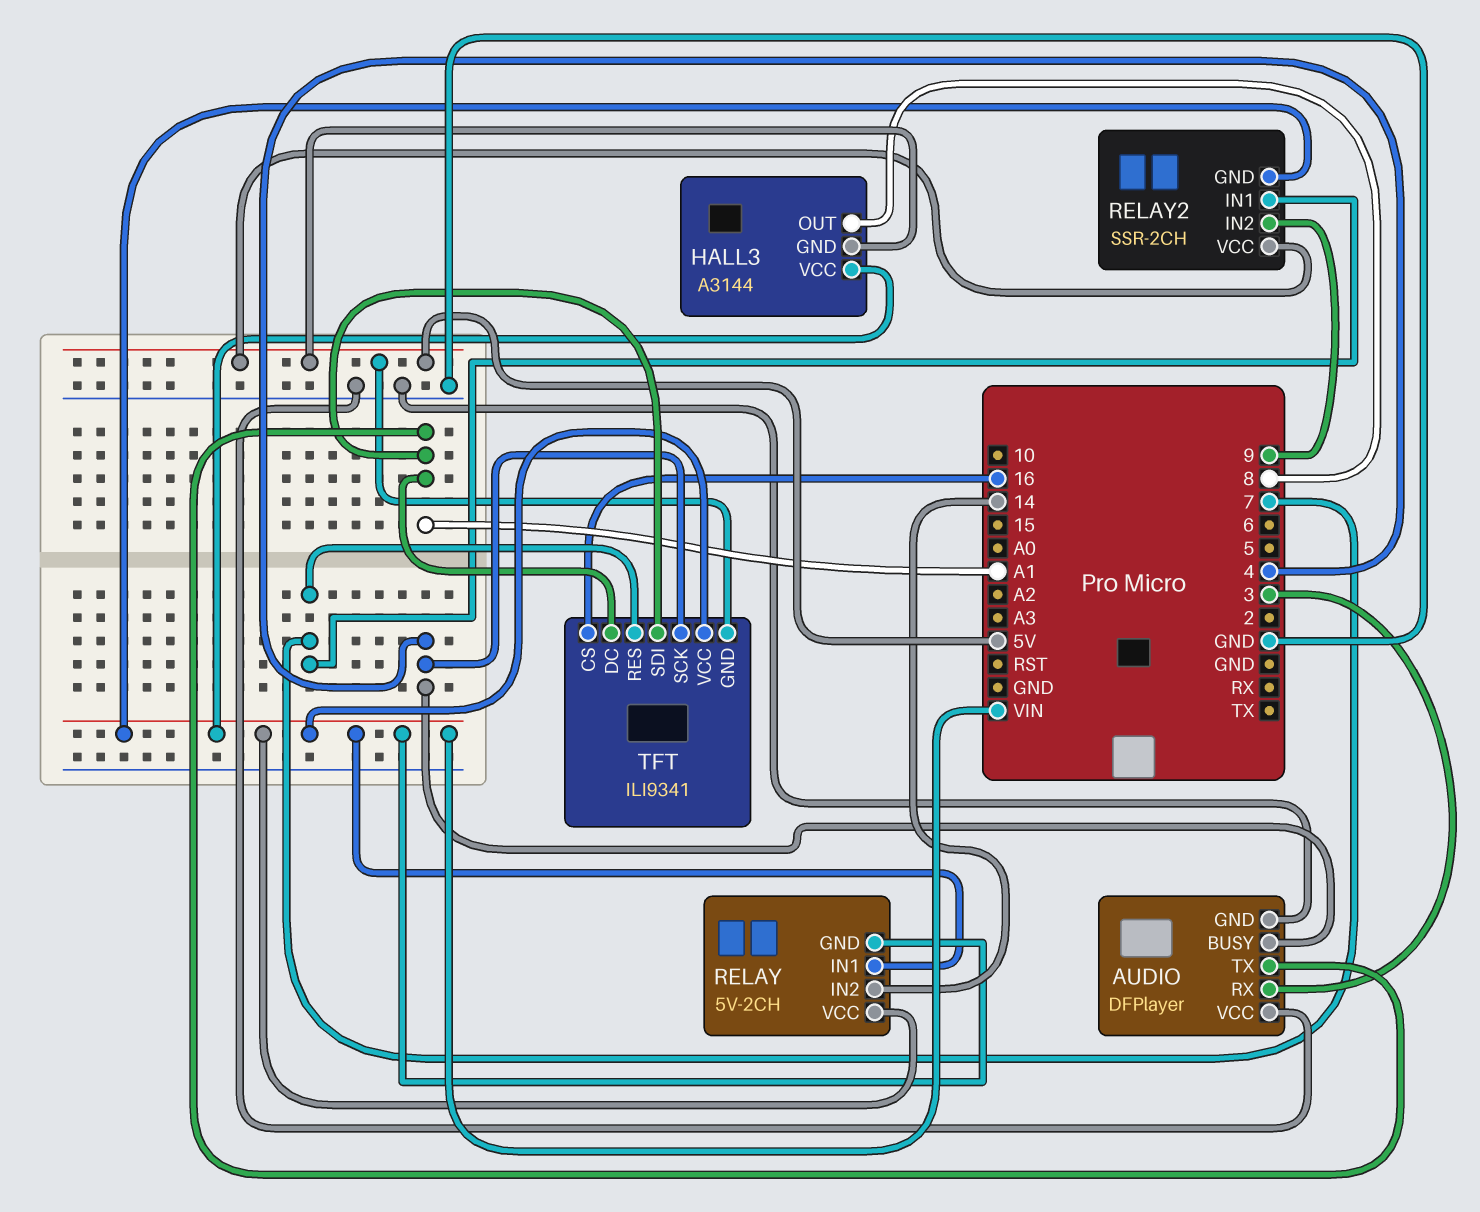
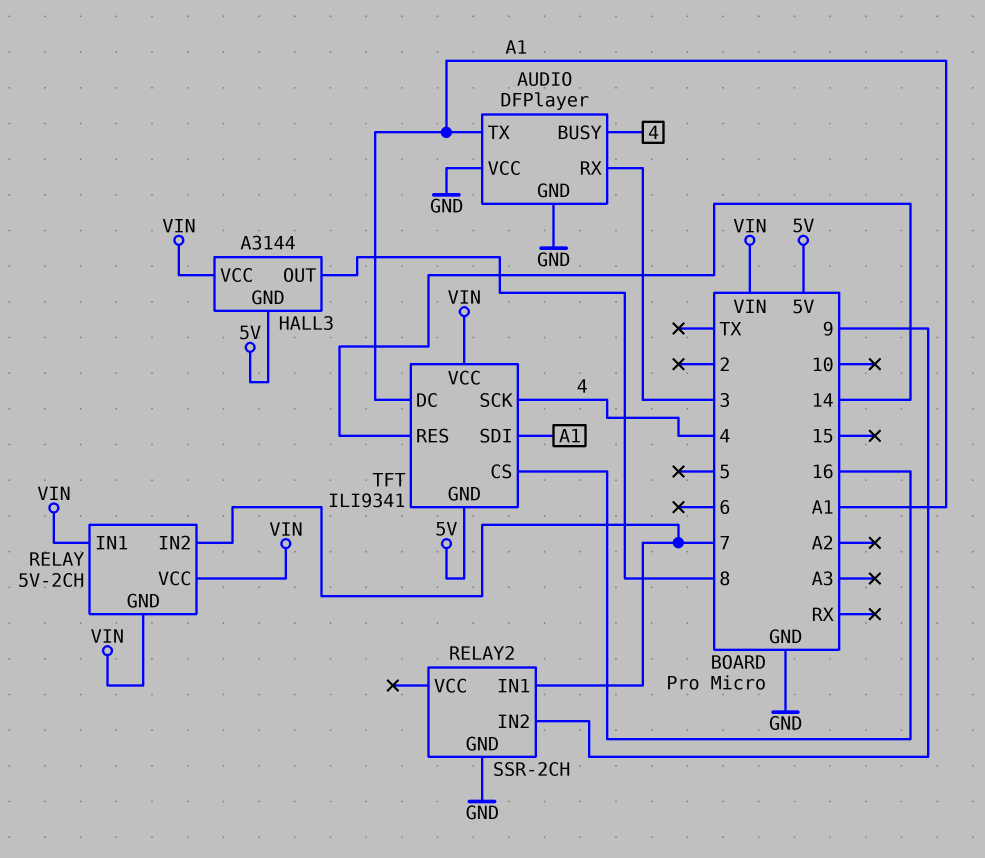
RELAY pin IN2: 14 -> 7
RELAY2 pin GND: VIN -> GND
RELAY2 pin VCC: 5V -> none
TFT pin RES: 7 -> 14

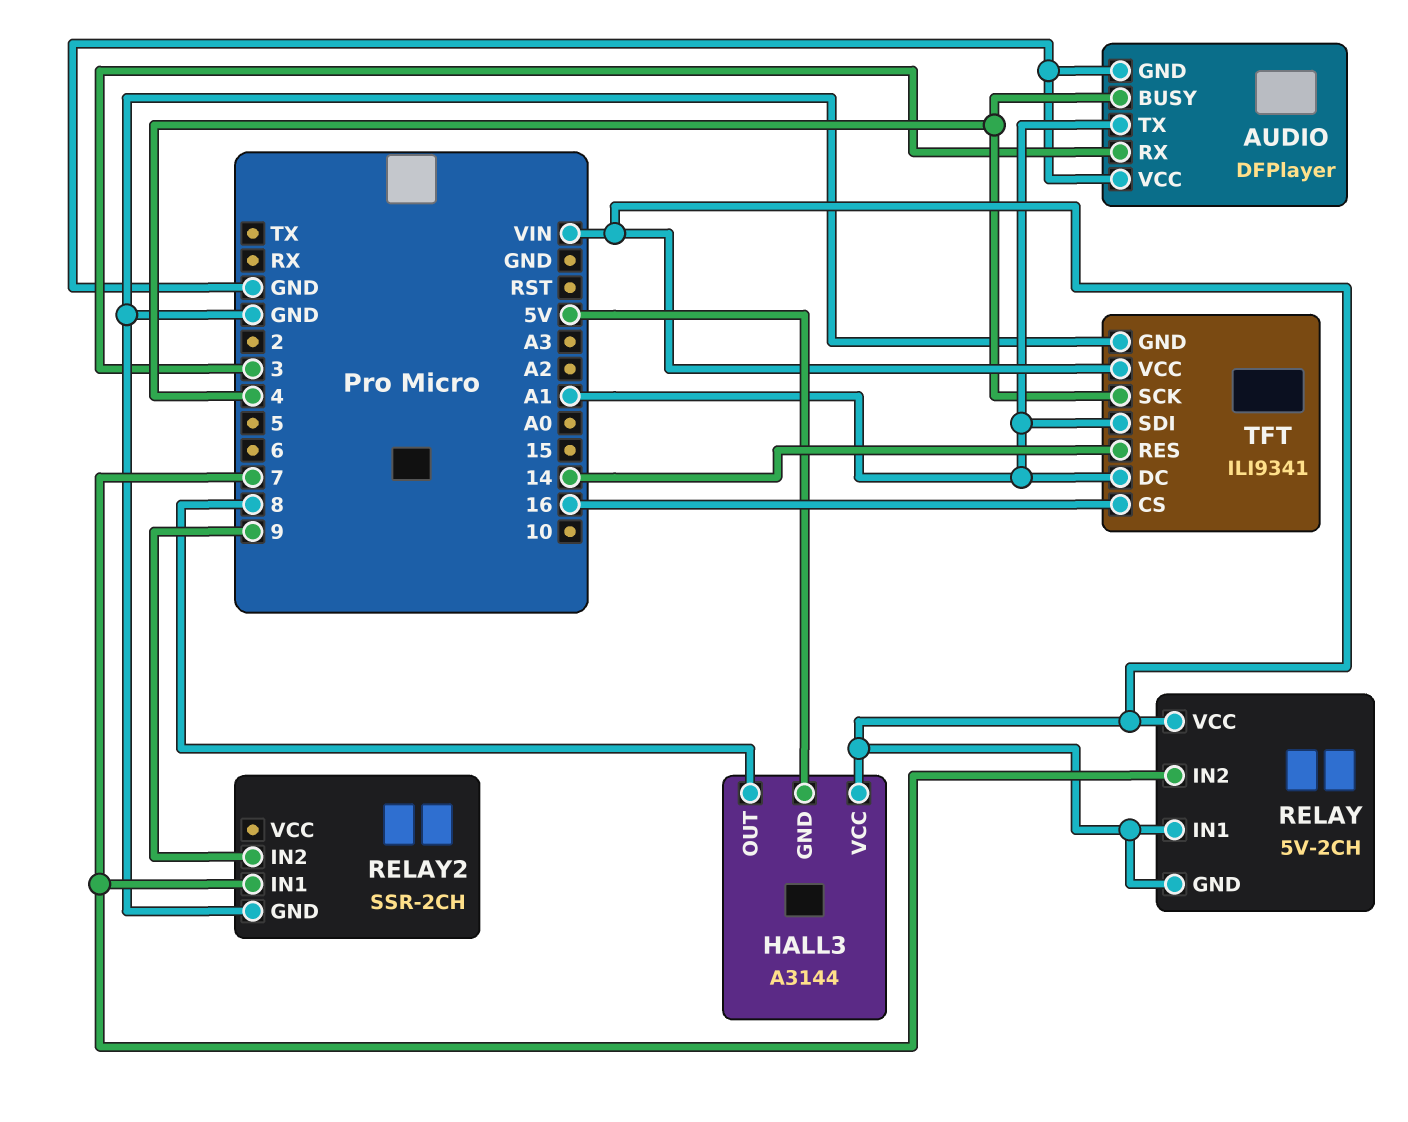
TFT pin GND: 5V -> GND

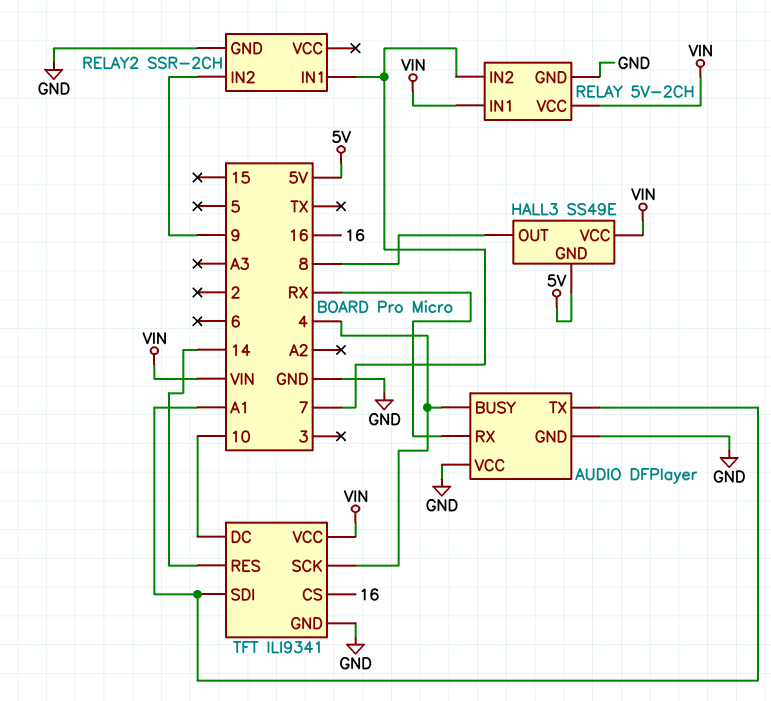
AUDIO pin RX: 3 -> RX
HALL3: A3144 -> SS49E
RELAY pin GND: VIN -> GND
TFT pin DC: A1 -> 10

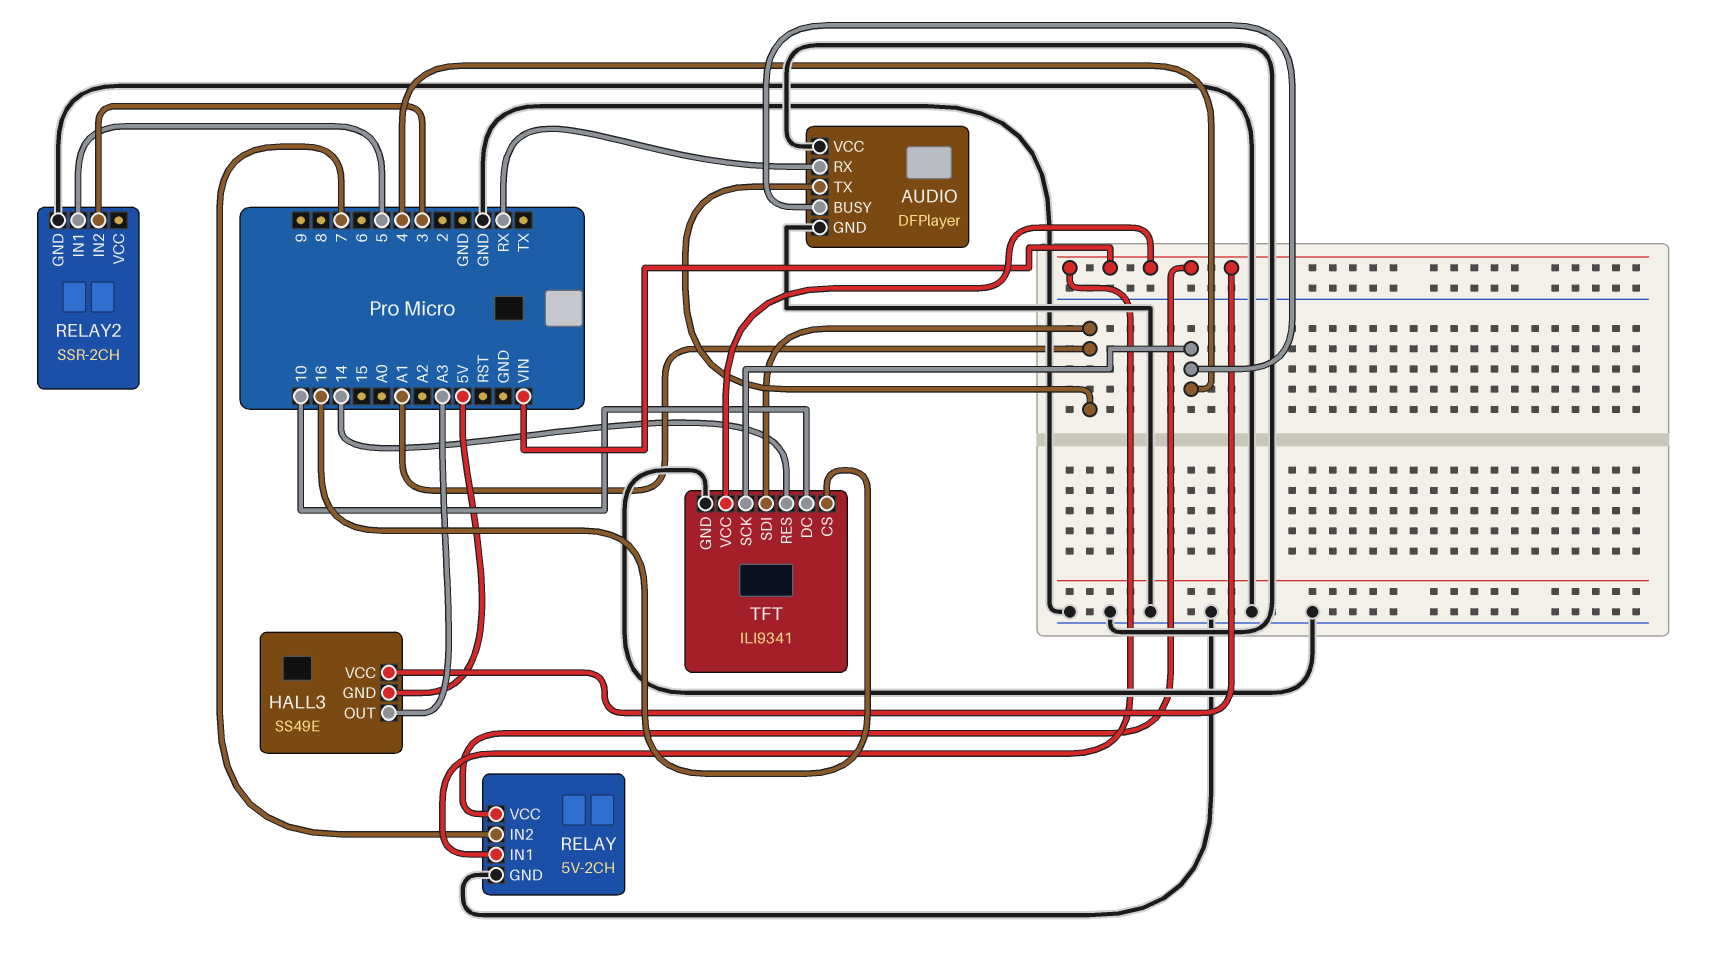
HALL3 pin OUT: 8 -> A3
RELAY2 pin IN1: 7 -> 5
RELAY2 pin IN2: 9 -> 3

